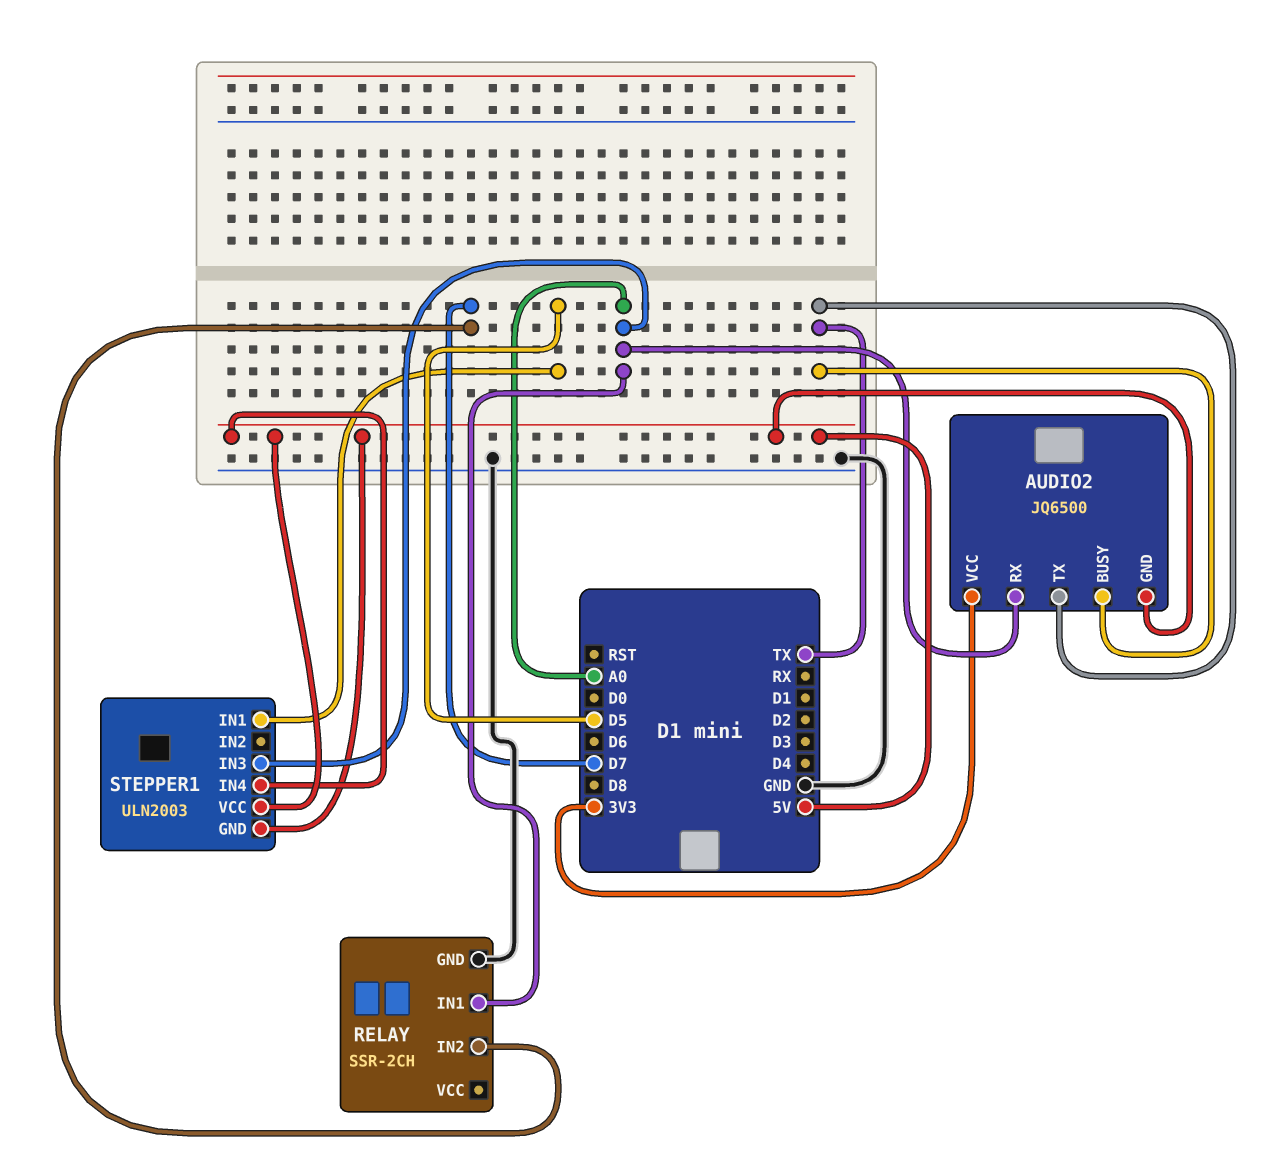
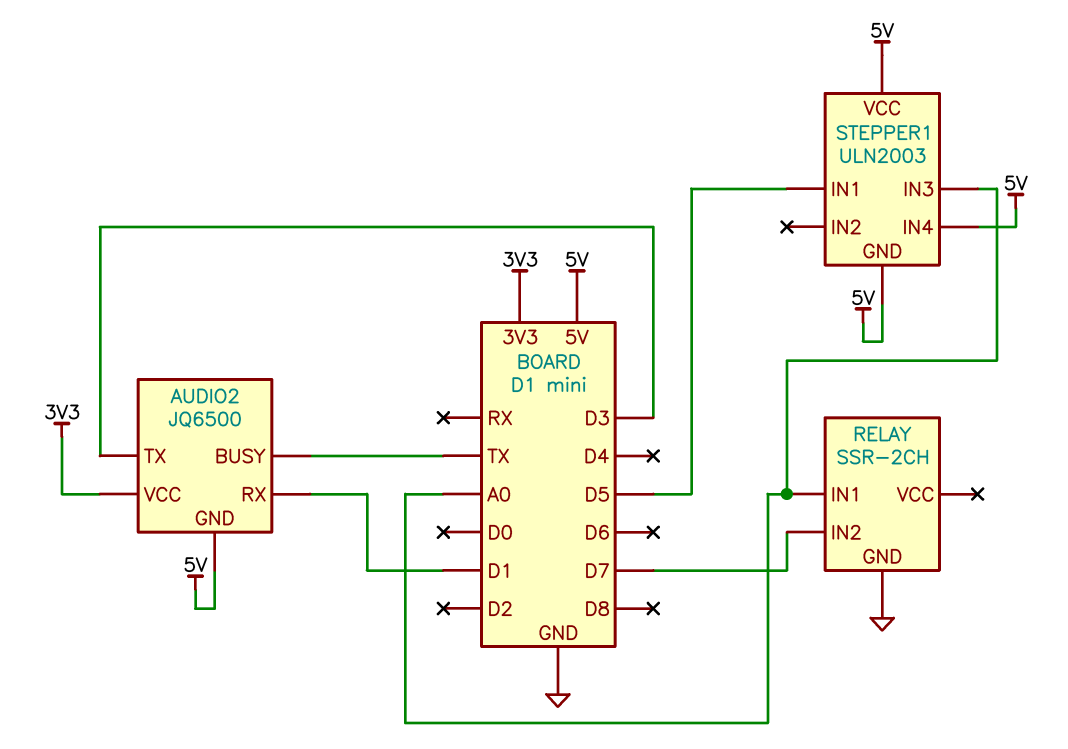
AUDIO2 pin RX: A0 -> D1
AUDIO2 pin TX: TX -> D3

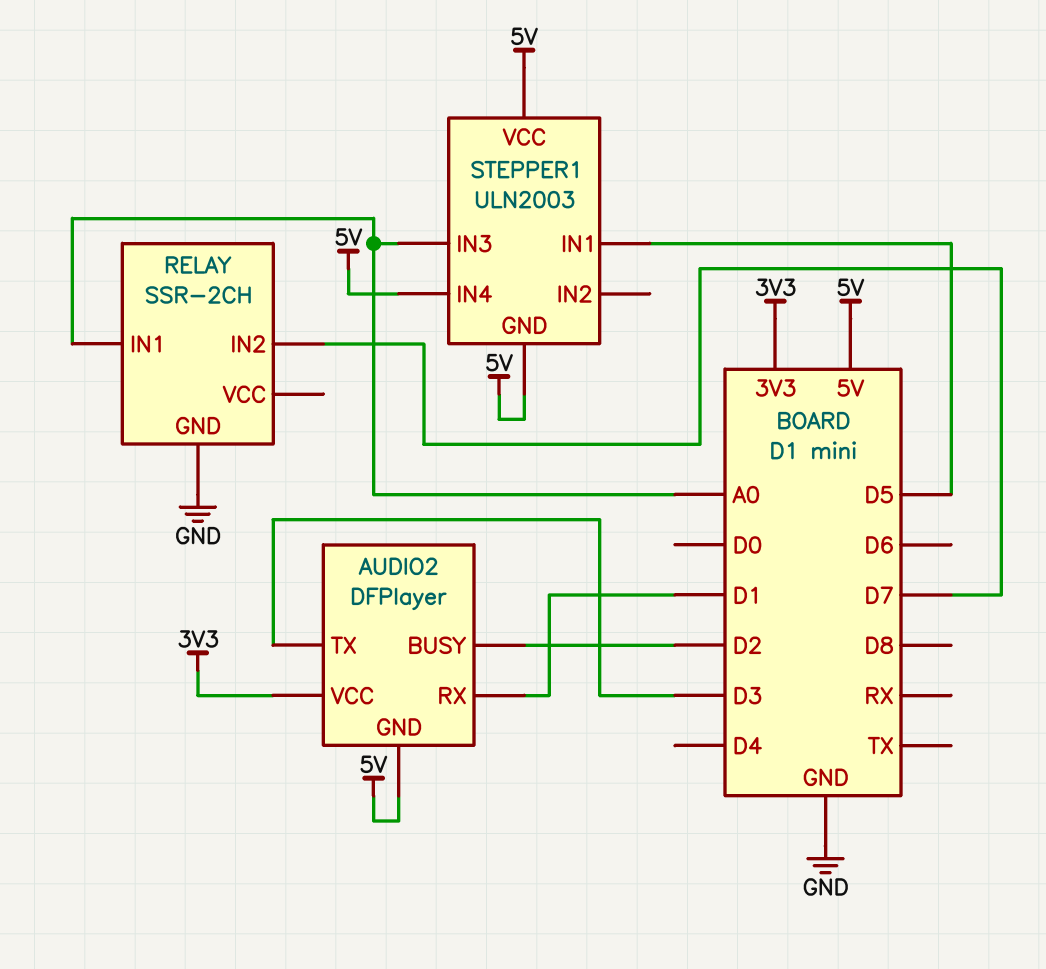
AUDIO2: JQ6500 -> DFPlayer
AUDIO2 pin BUSY: TX -> D2

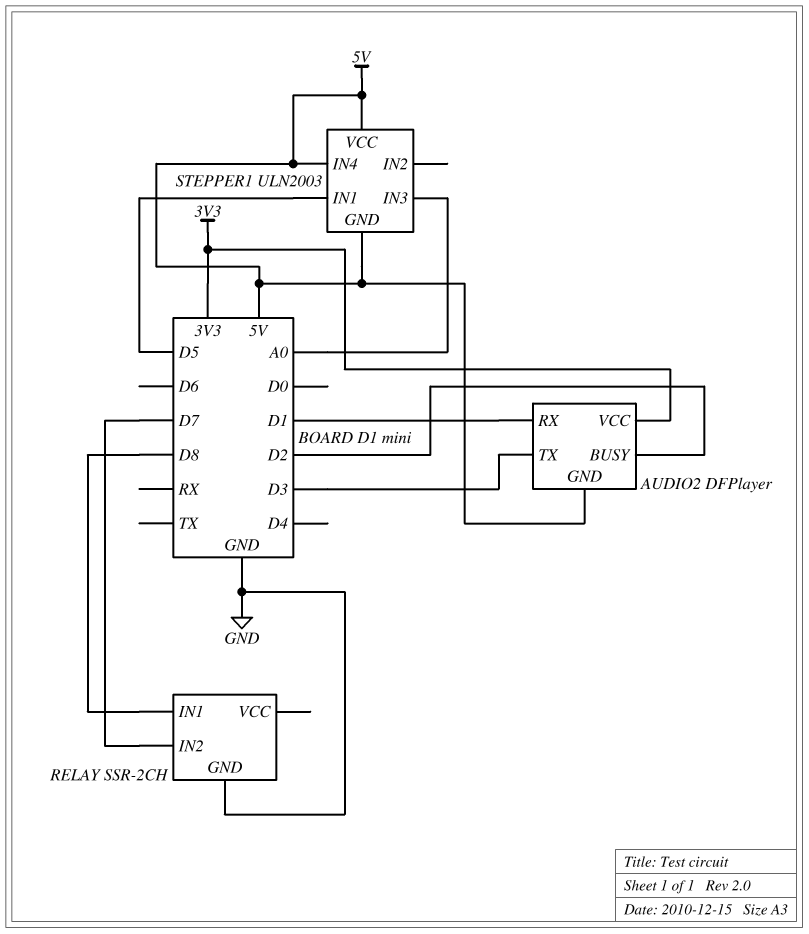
RELAY pin IN1: A0 -> D8

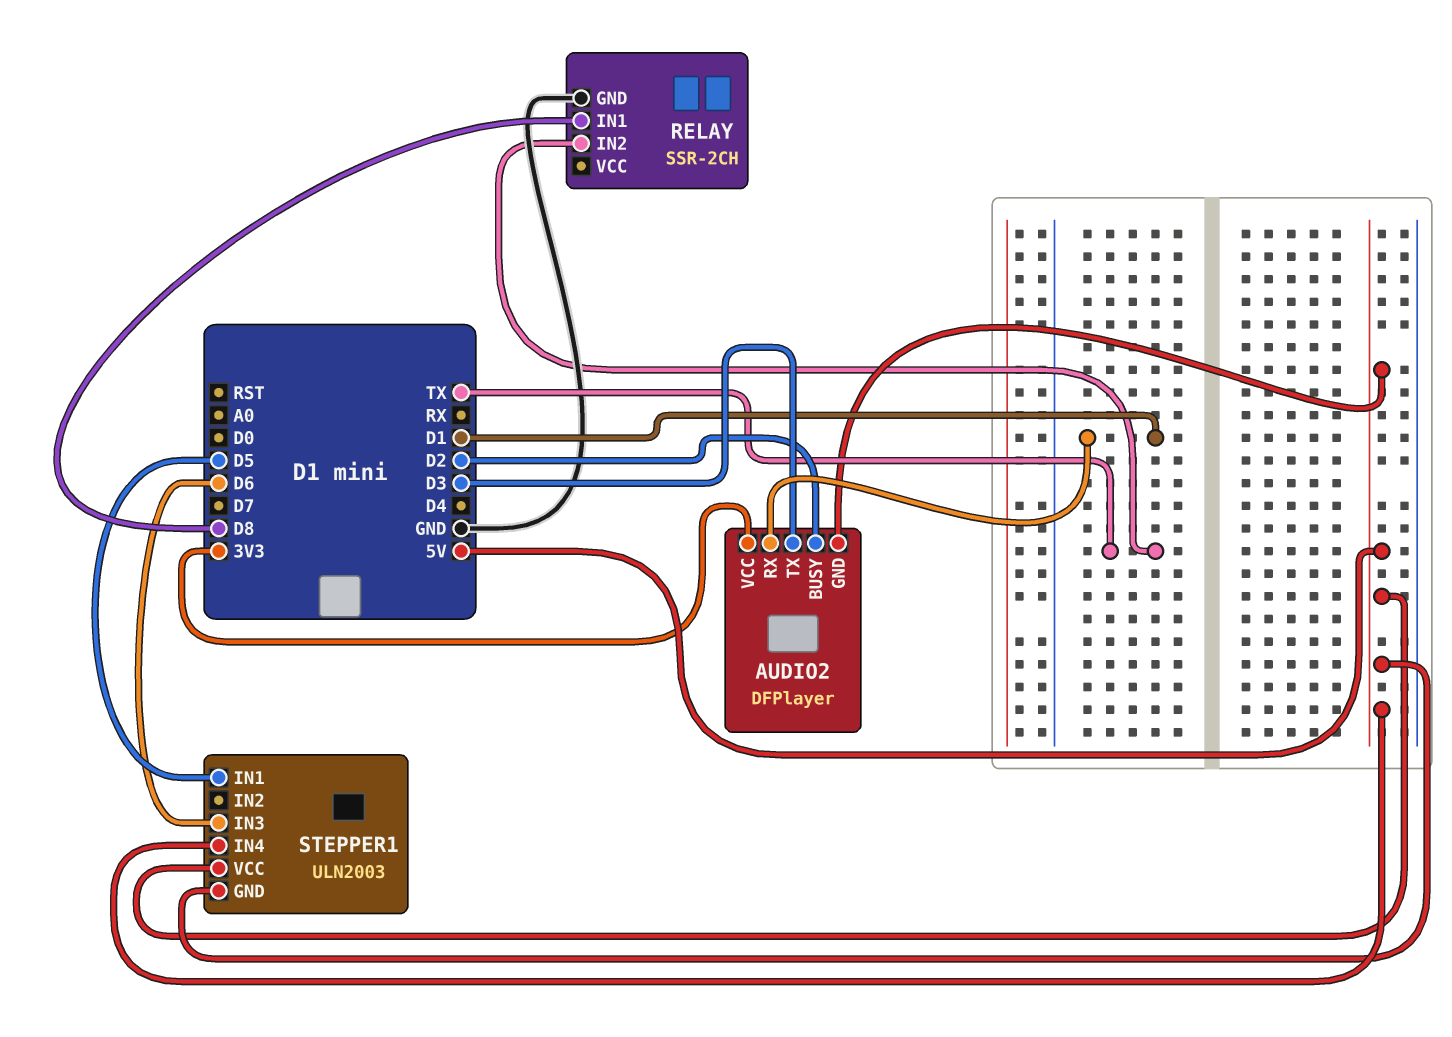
RELAY pin IN2: D7 -> TX
STEPPER1 pin IN3: A0 -> D6

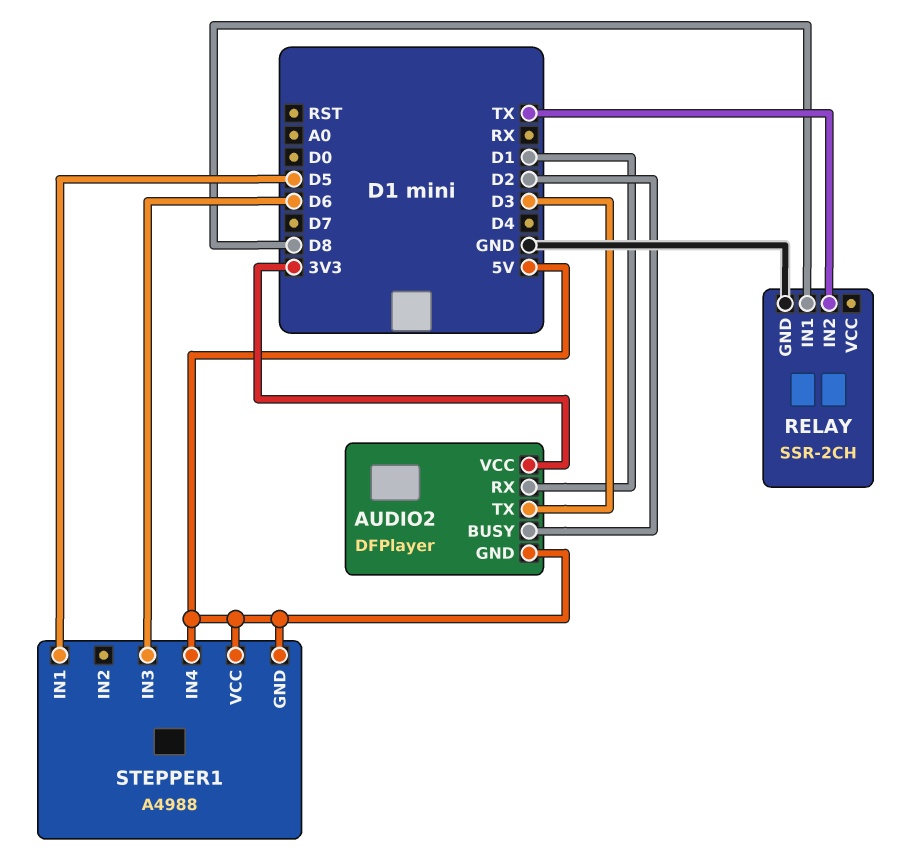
STEPPER1: ULN2003 -> A4988

